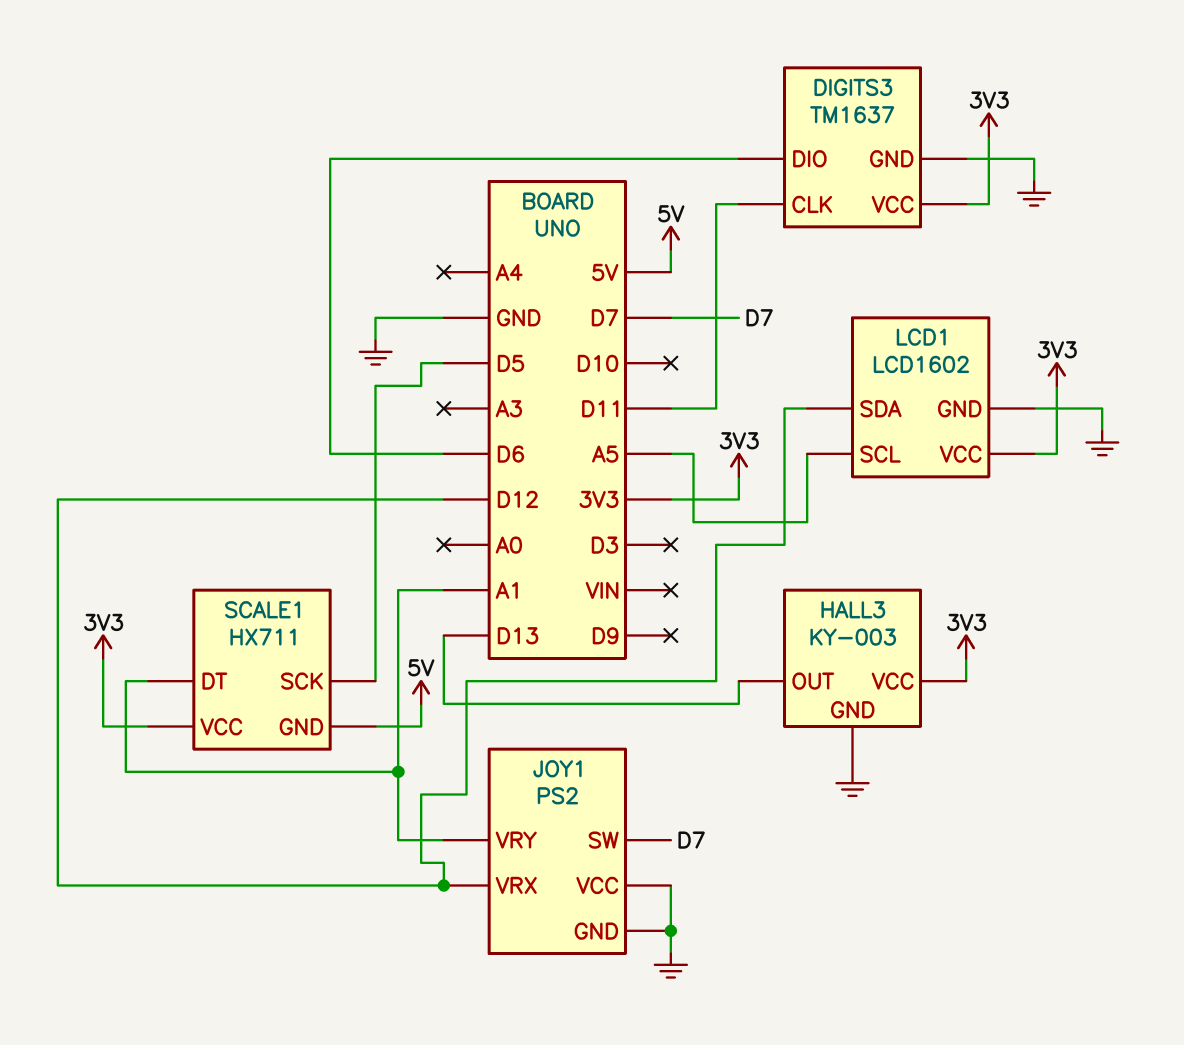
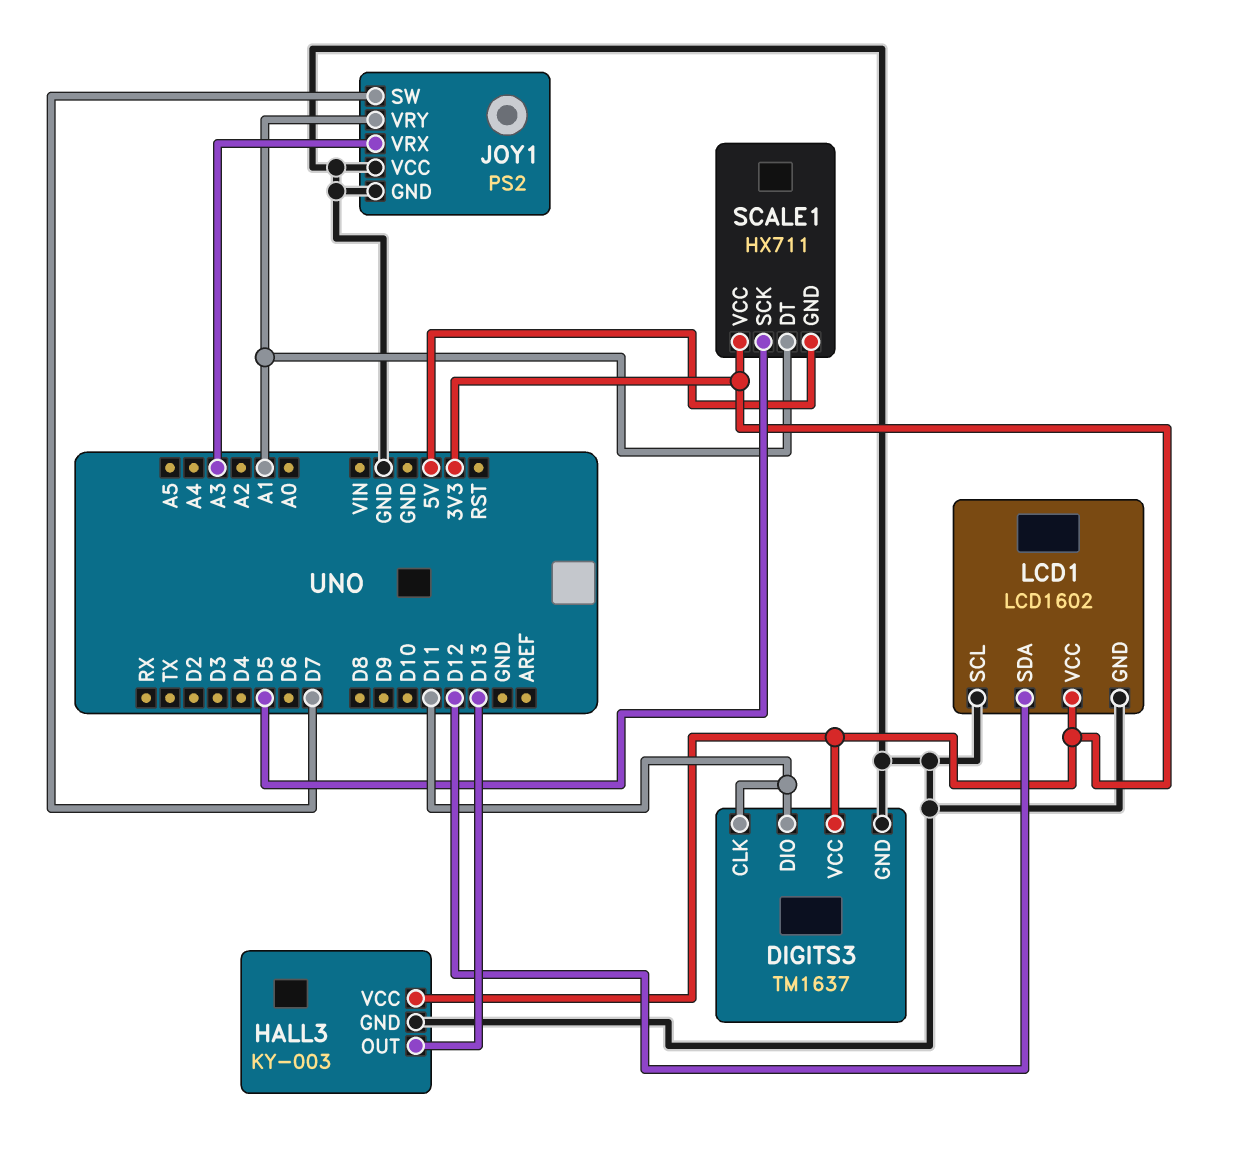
DIGITS3 pin DIO: D6 -> D11
JOY1 pin VRX: D12 -> A3
LCD1 pin SCL: A5 -> GND

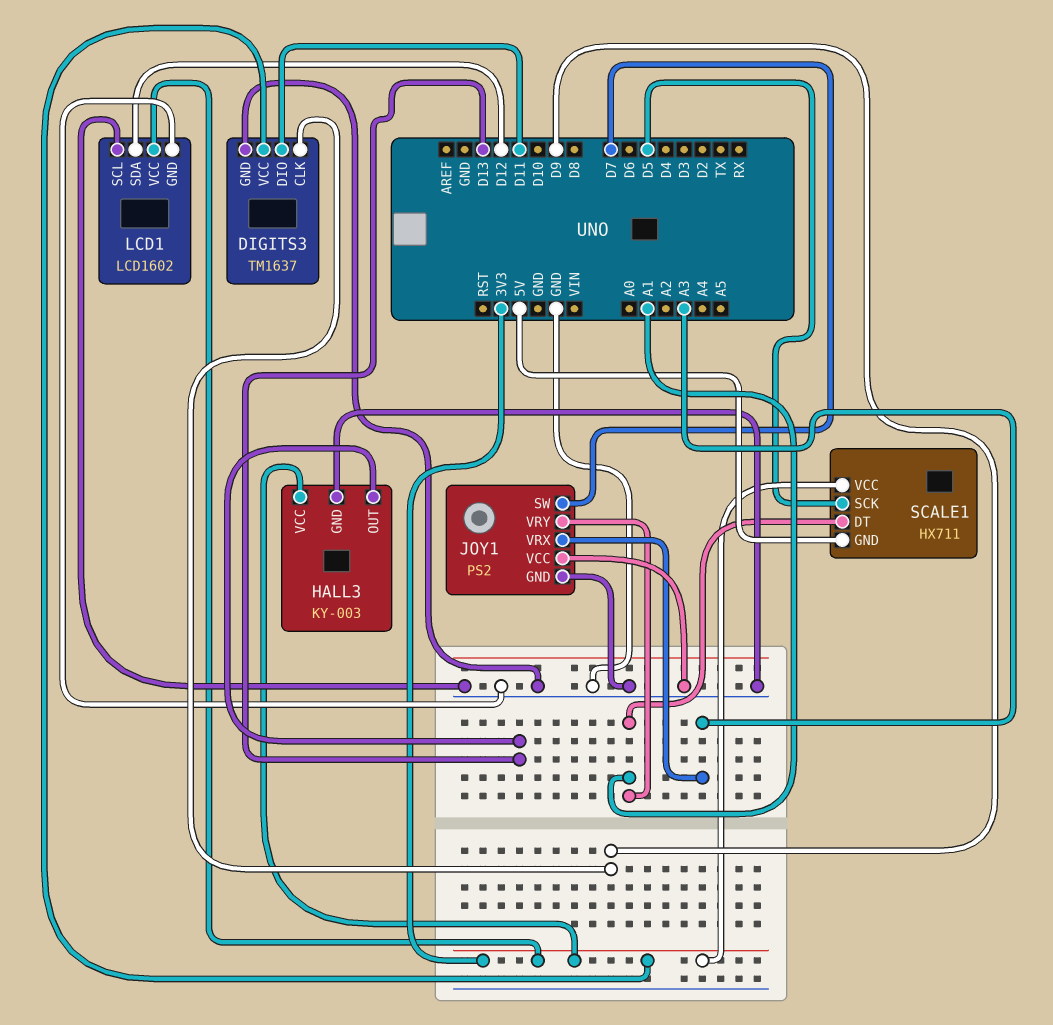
DIGITS3 pin CLK: D11 -> D9

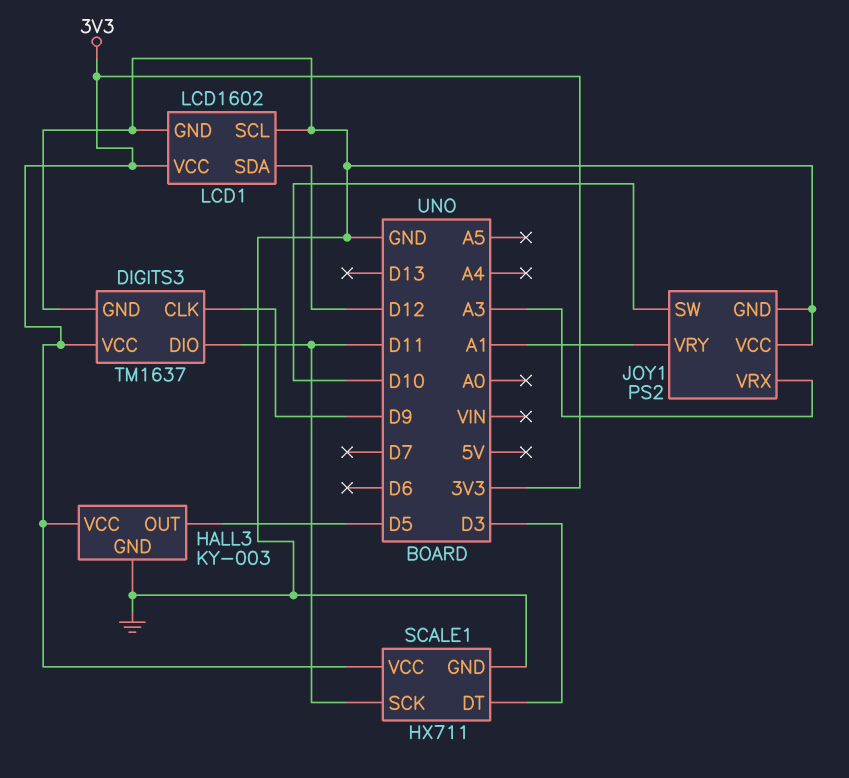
HALL3 pin OUT: D13 -> D5
JOY1 pin SW: D7 -> D10
SCALE1 pin DT: A1 -> D3
SCALE1 pin GND: 5V -> GND
SCALE1 pin SCK: D5 -> D11

